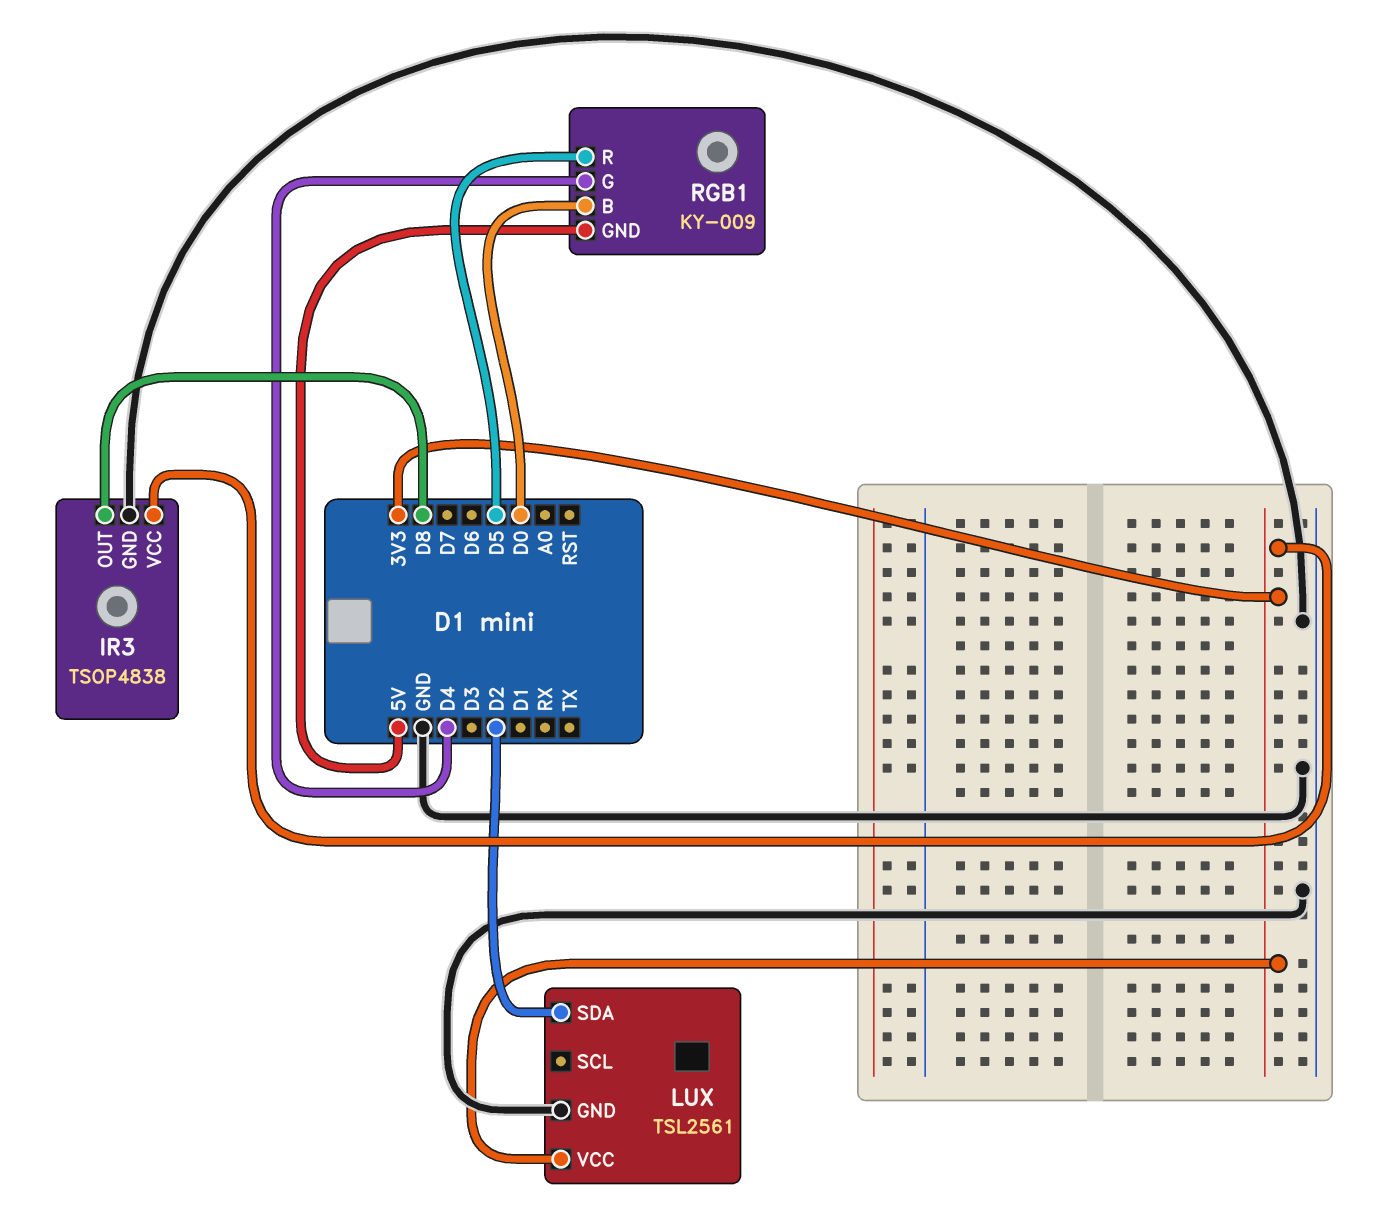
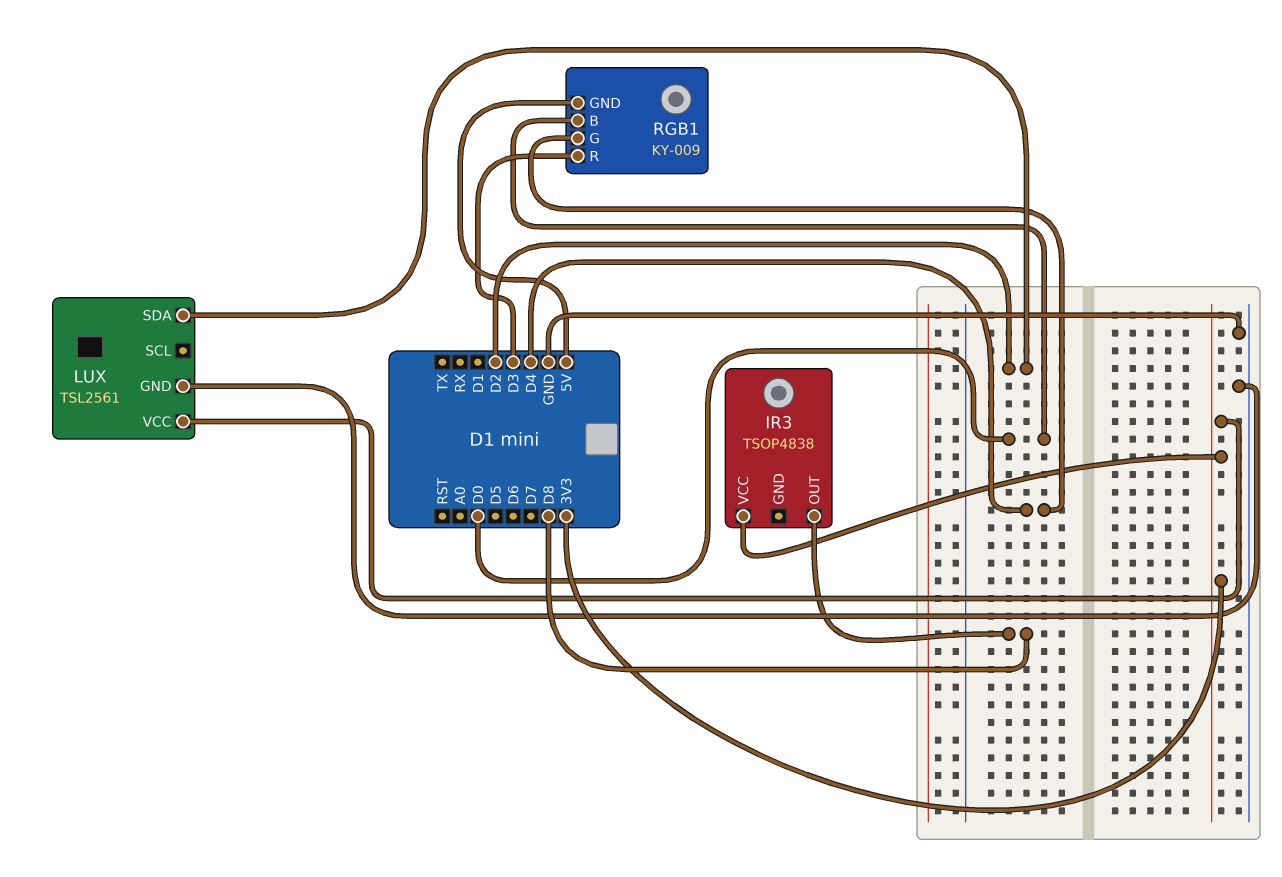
IR3 pin GND: GND -> none
RGB1 pin R: D5 -> D3

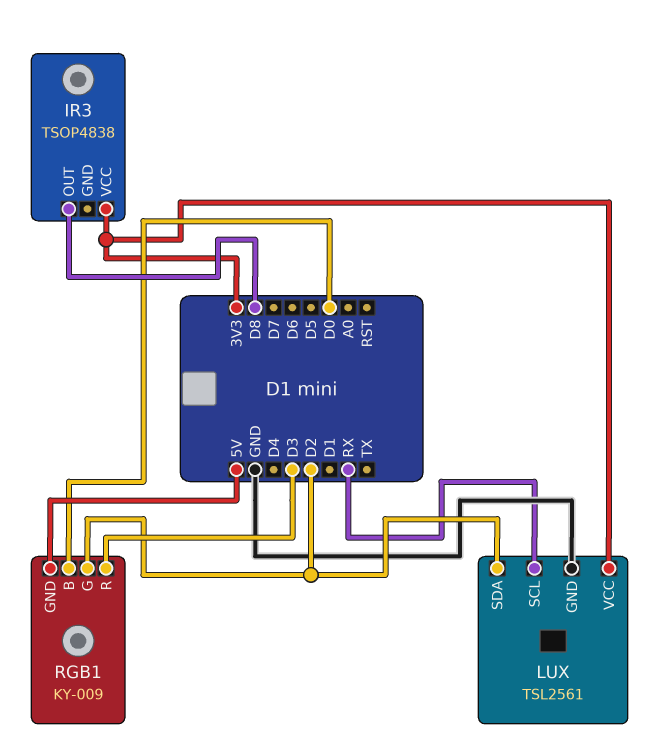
LUX pin SCL: none -> RX
RGB1 pin G: D4 -> D2

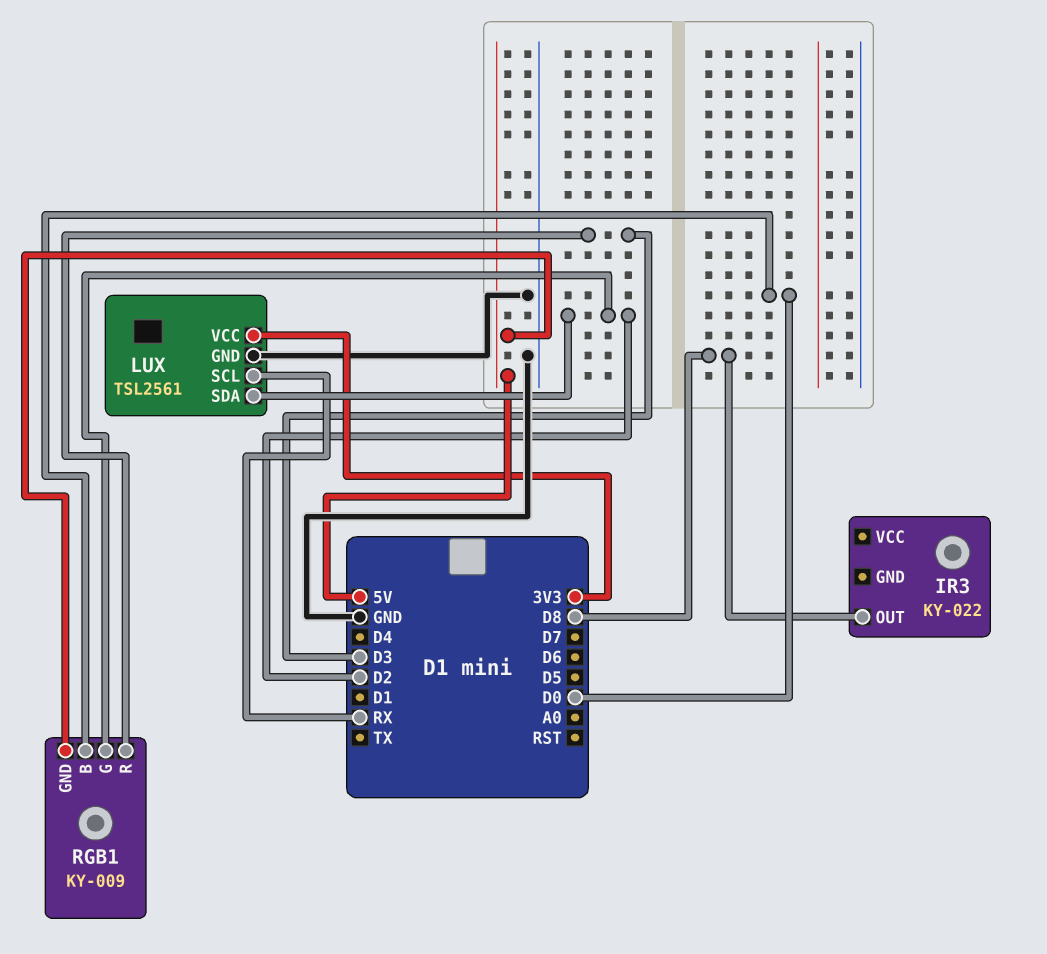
IR3: TSOP4838 -> KY-022
IR3 pin VCC: 3V3 -> none

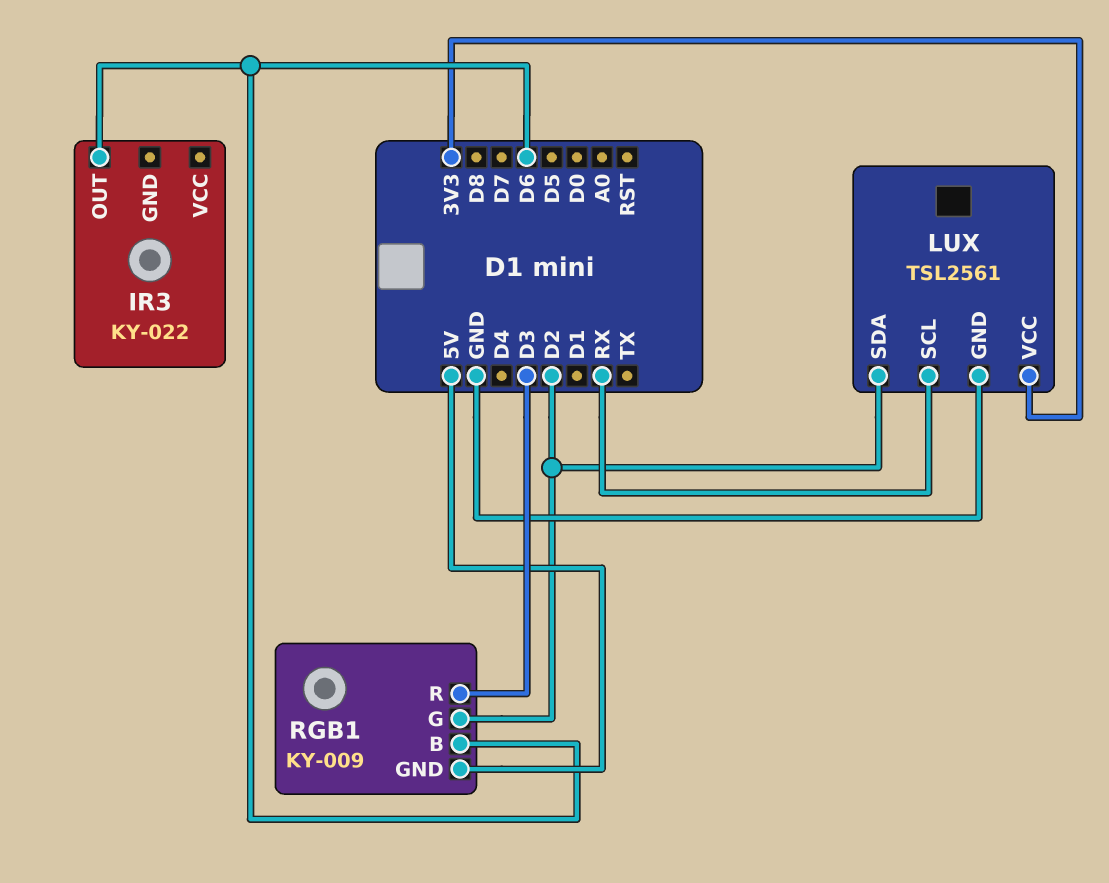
IR3 pin OUT: D8 -> D6
RGB1 pin B: D0 -> D6

